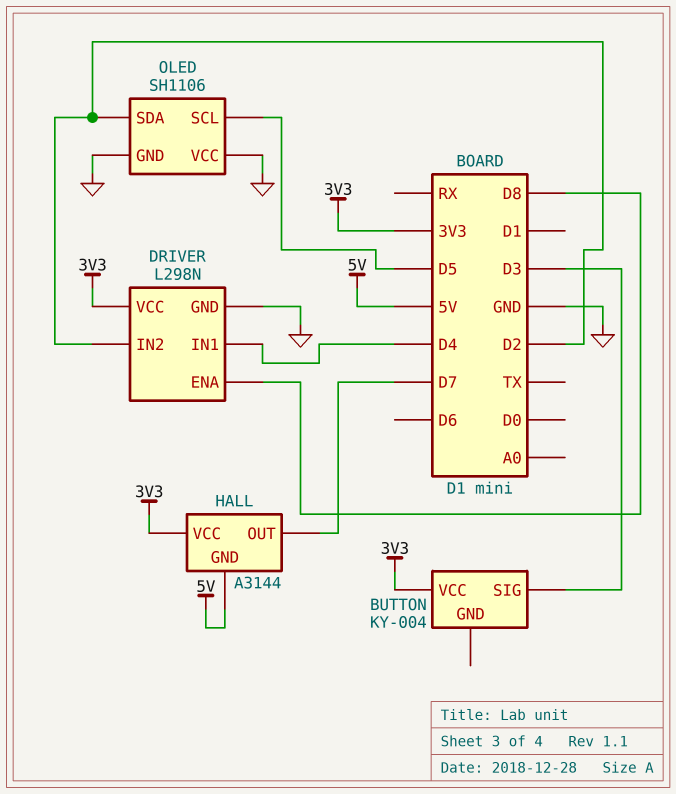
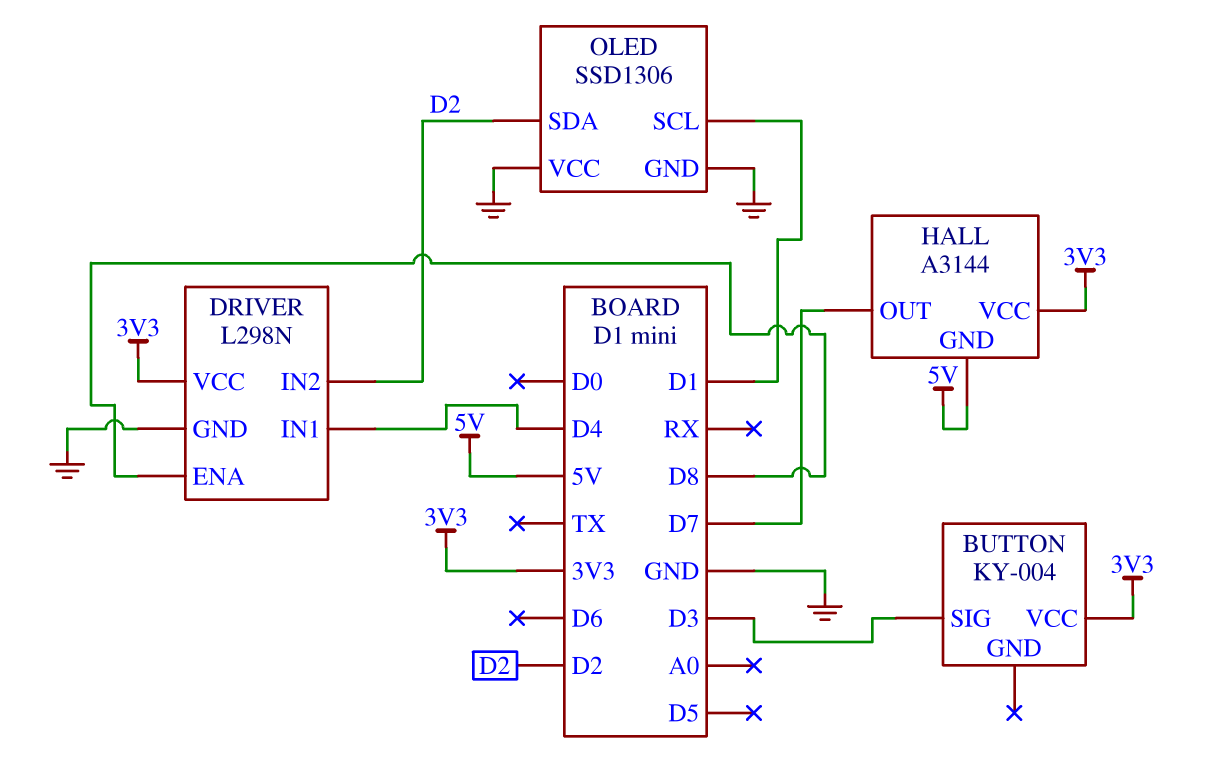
OLED: SH1106 -> SSD1306
OLED pin SCL: D5 -> D1

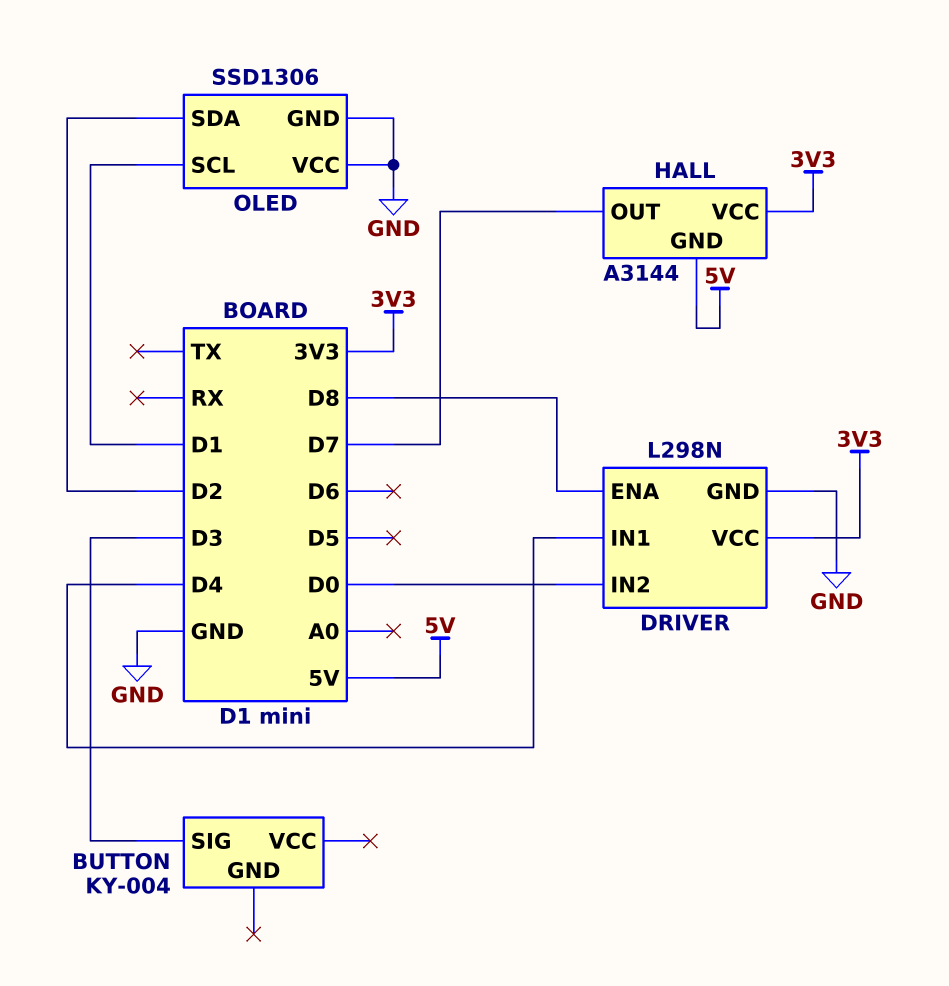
BUTTON pin VCC: 3V3 -> none
DRIVER pin IN2: D2 -> D0

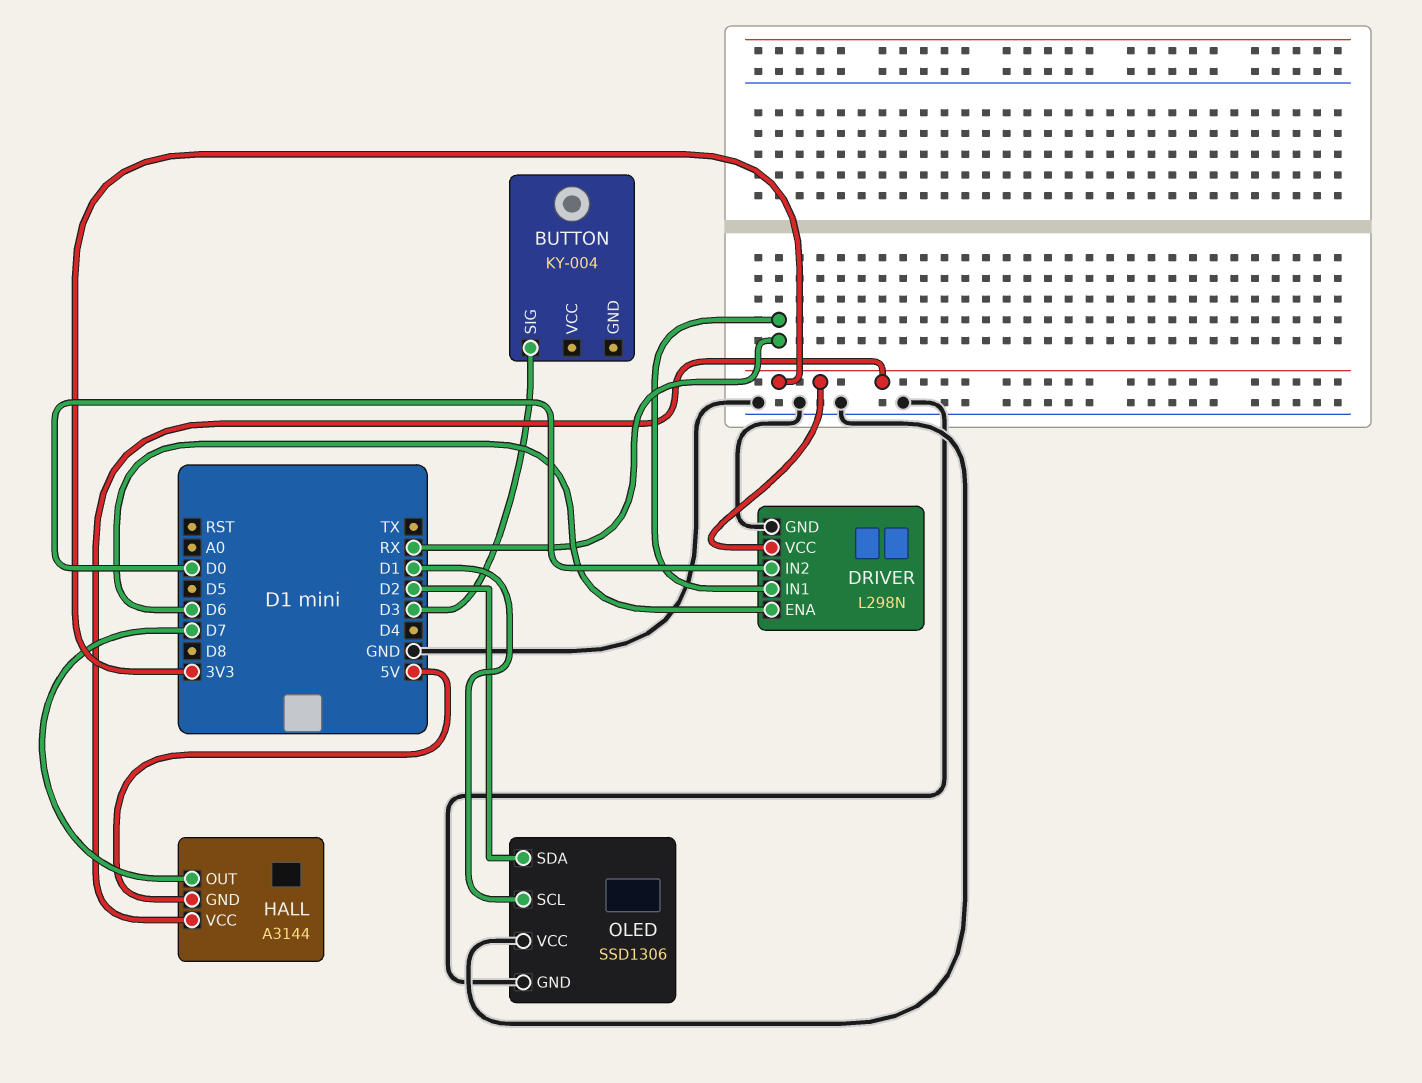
DRIVER pin ENA: D8 -> D6
DRIVER pin IN1: D4 -> RX

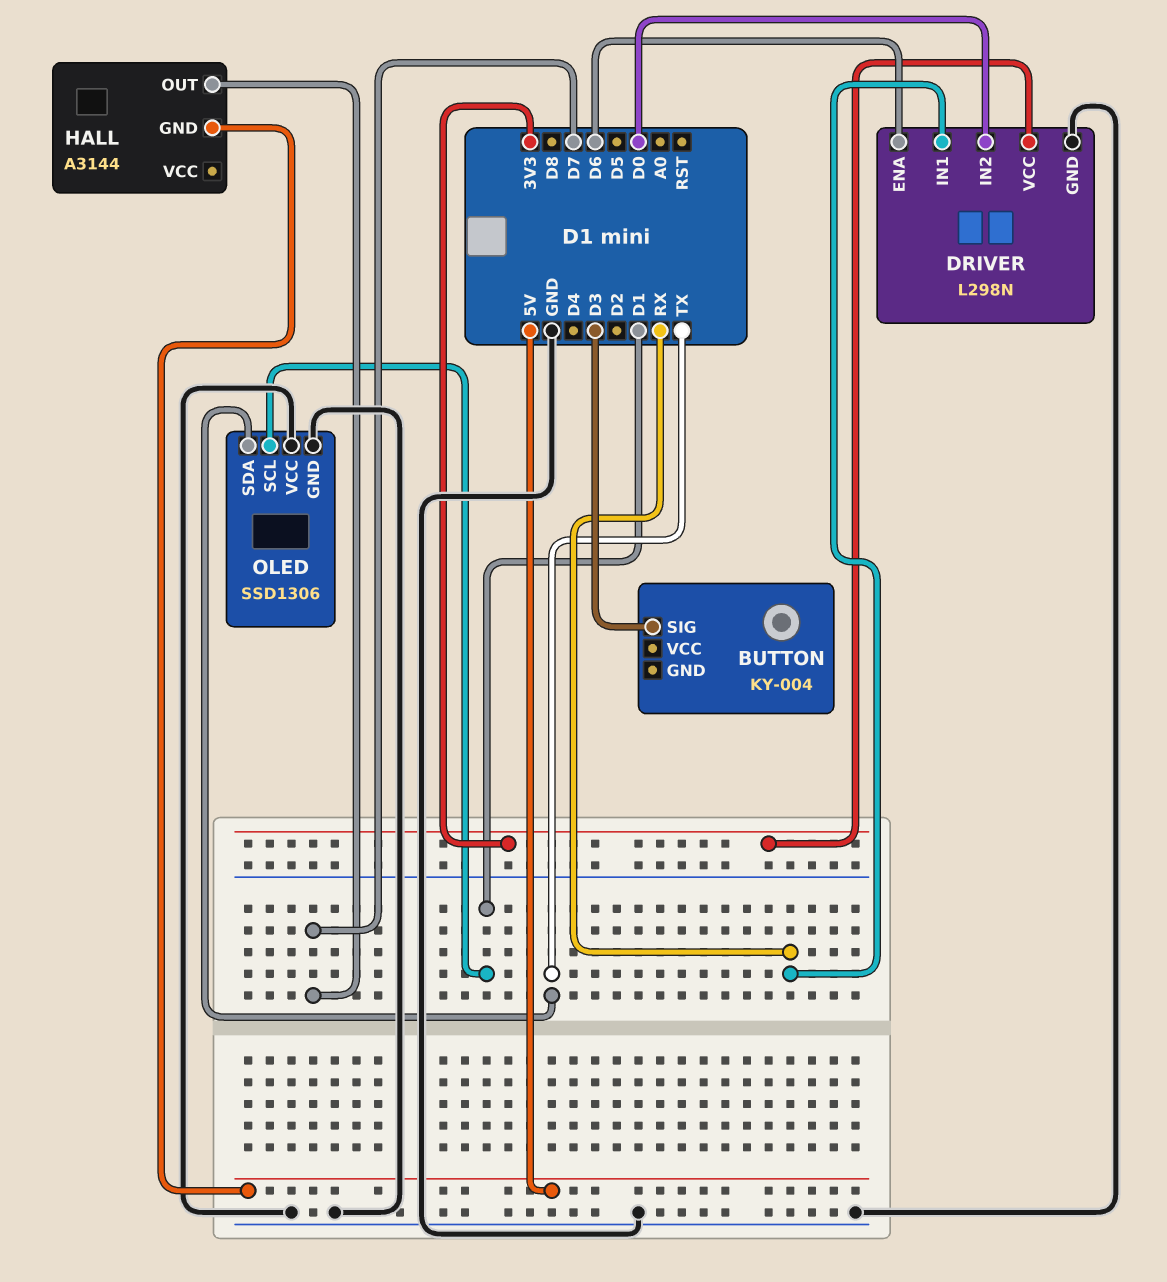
HALL pin VCC: 3V3 -> none
OLED pin SDA: D2 -> TX

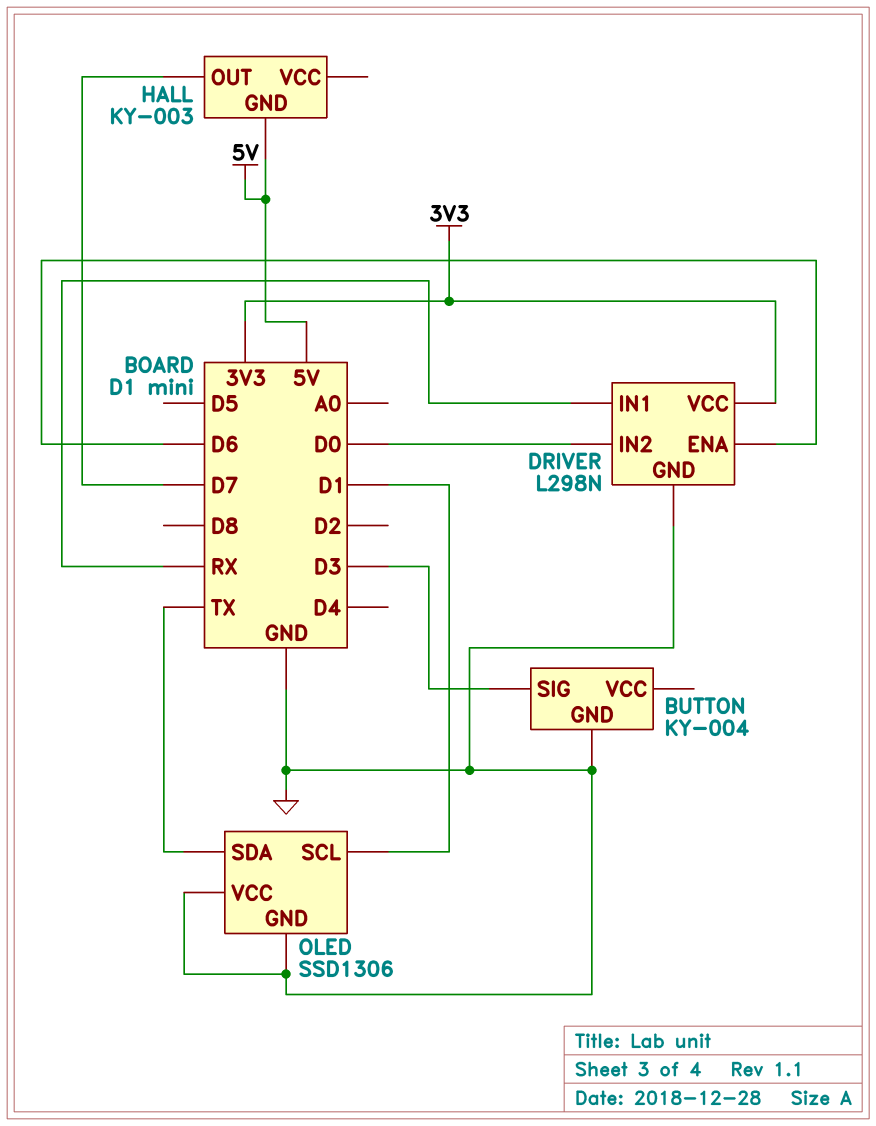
BUTTON pin GND: none -> GND
HALL: A3144 -> KY-003

